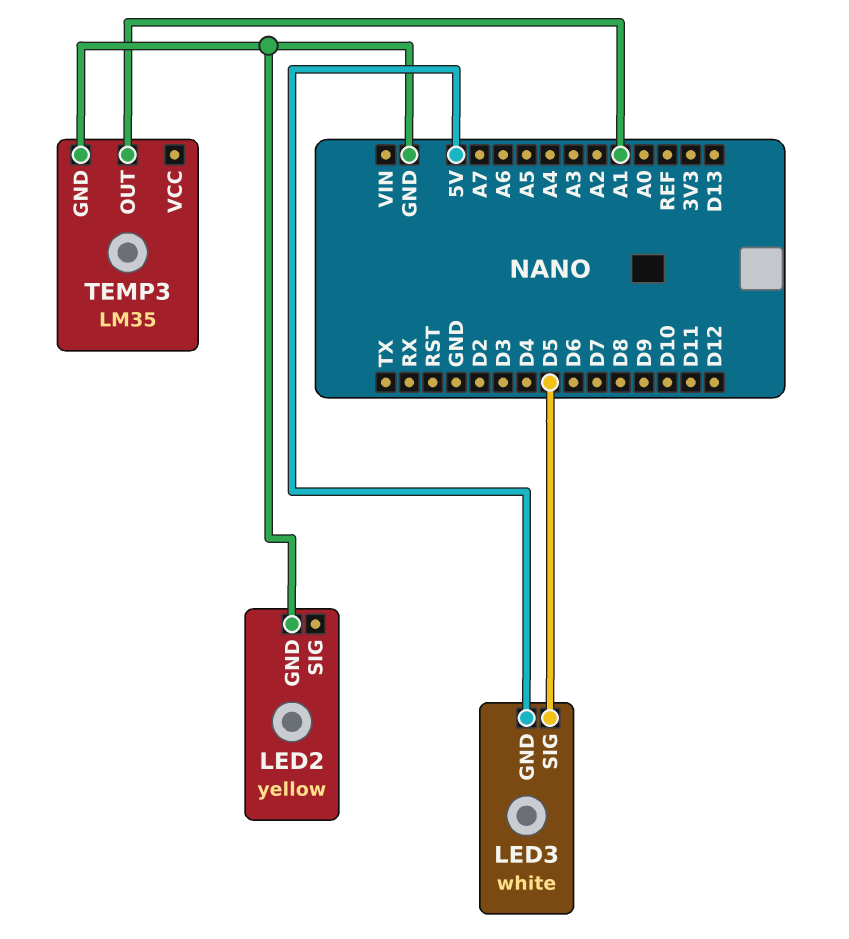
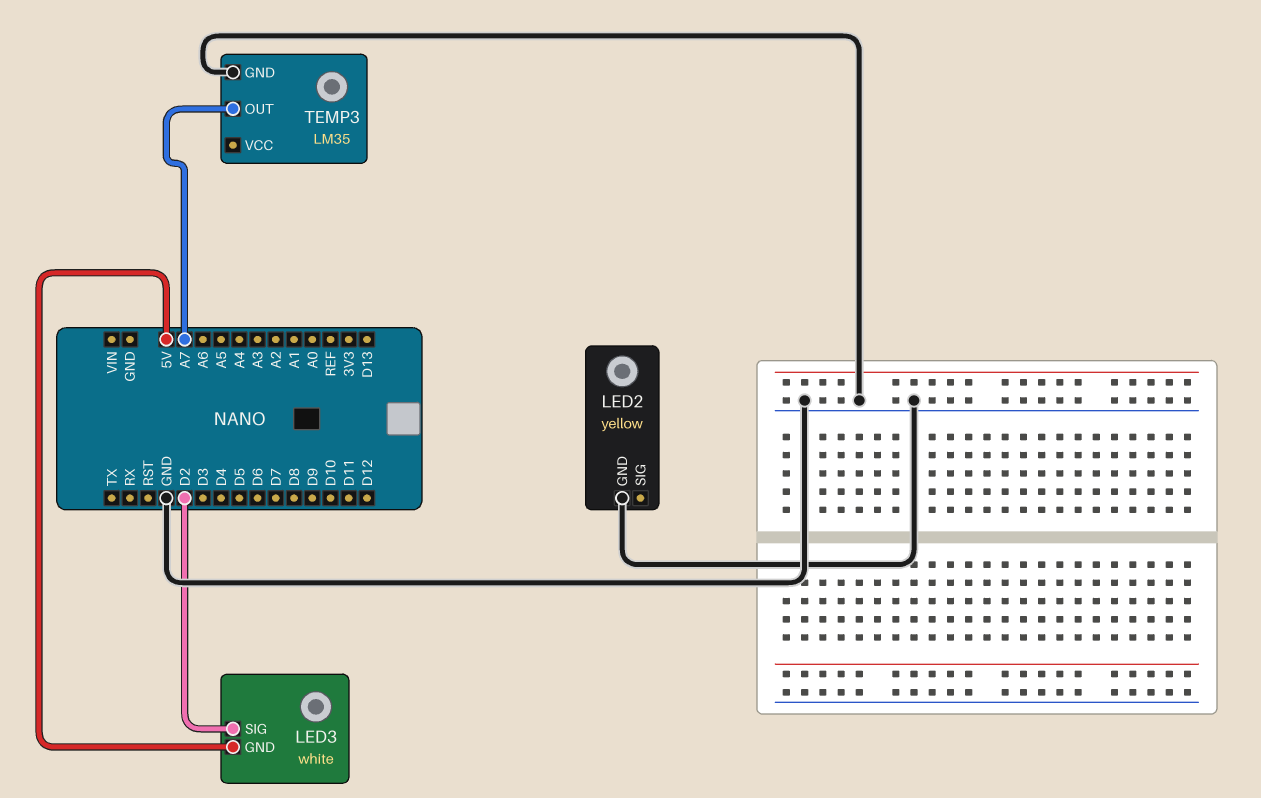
LED3 pin SIG: D5 -> D2
TEMP3 pin OUT: A1 -> A7

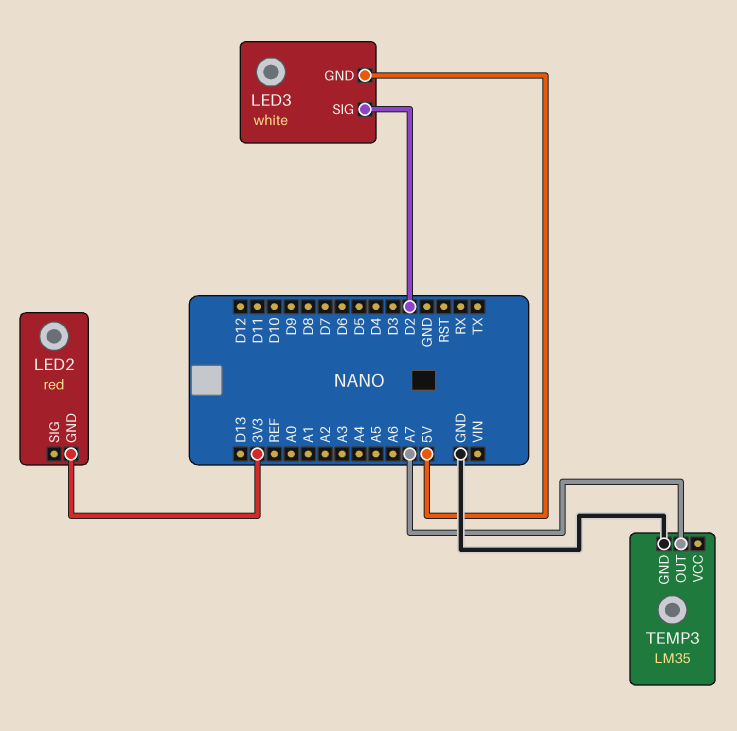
LED2: yellow -> red
LED2 pin GND: GND -> 3V3

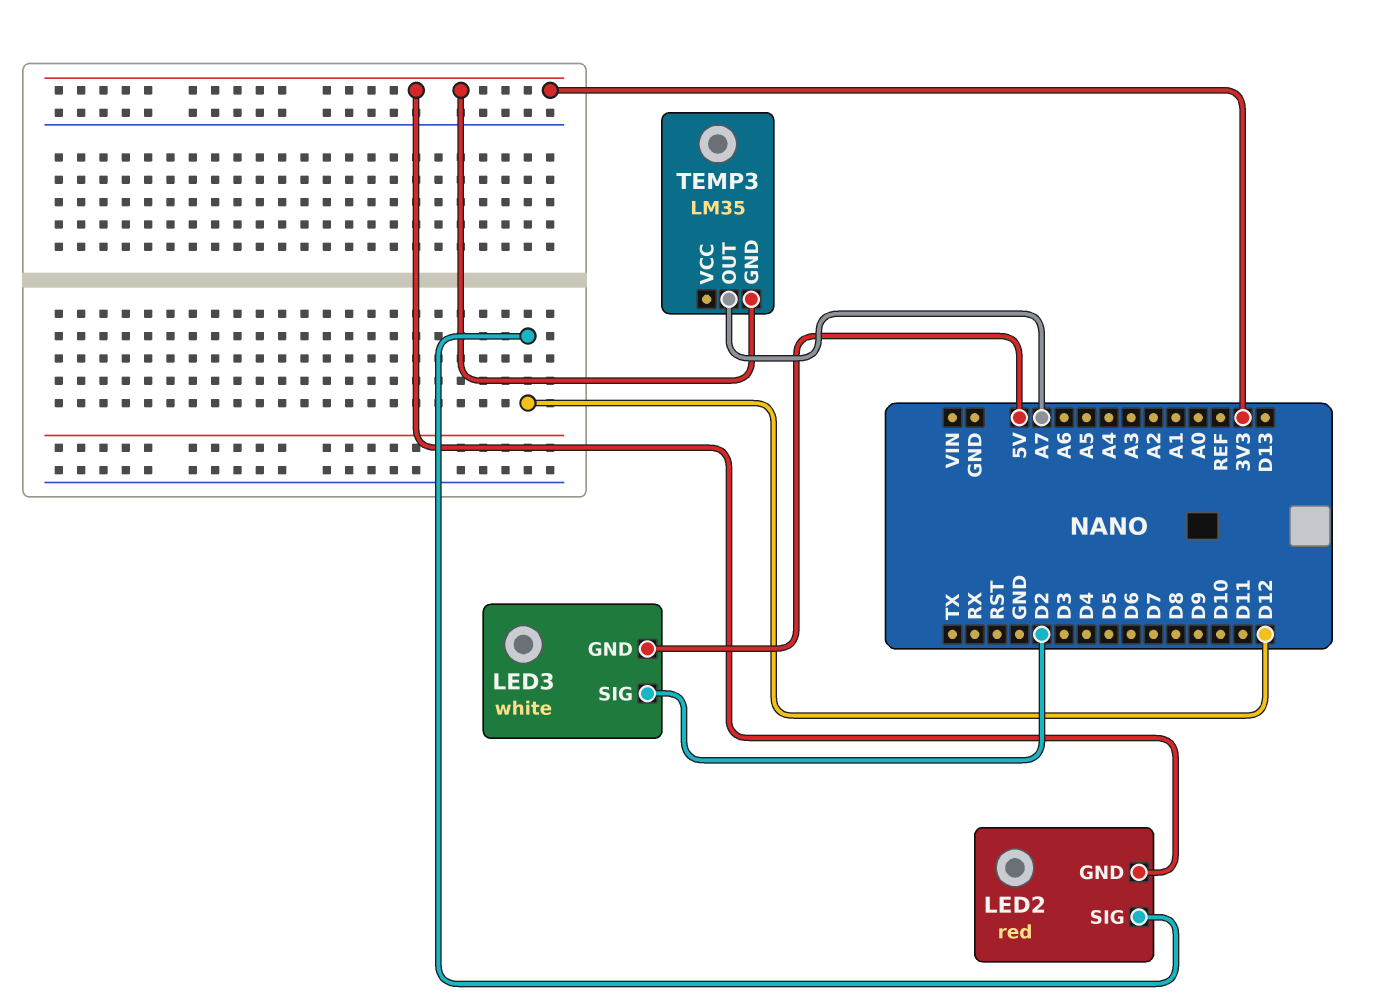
LED2 pin SIG: none -> D12
TEMP3 pin GND: GND -> 3V3

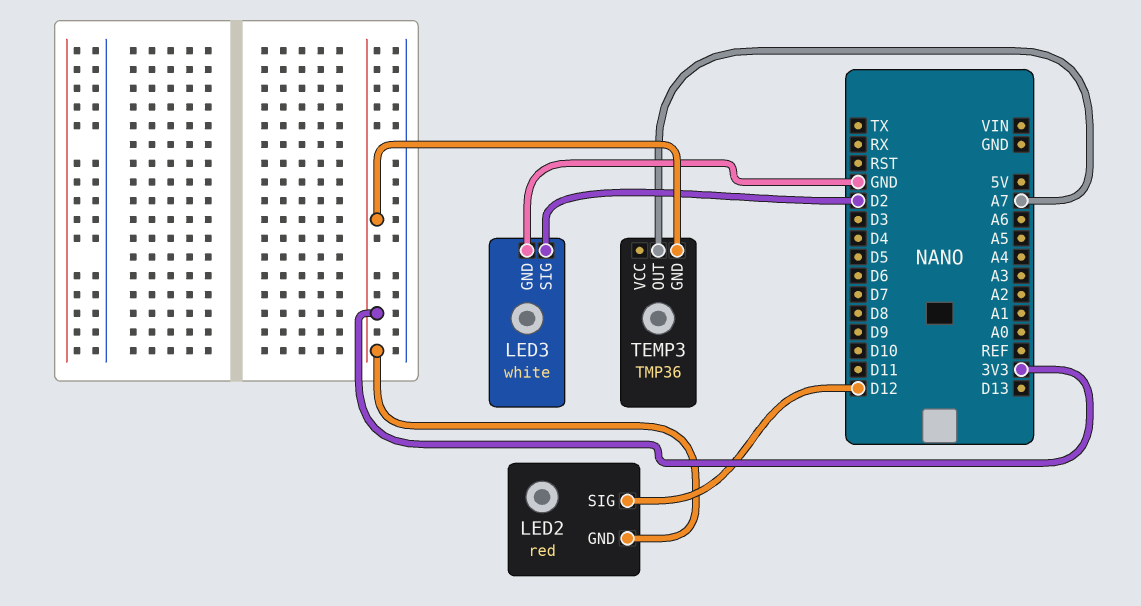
LED3 pin GND: 5V -> GND
TEMP3: LM35 -> TMP36

